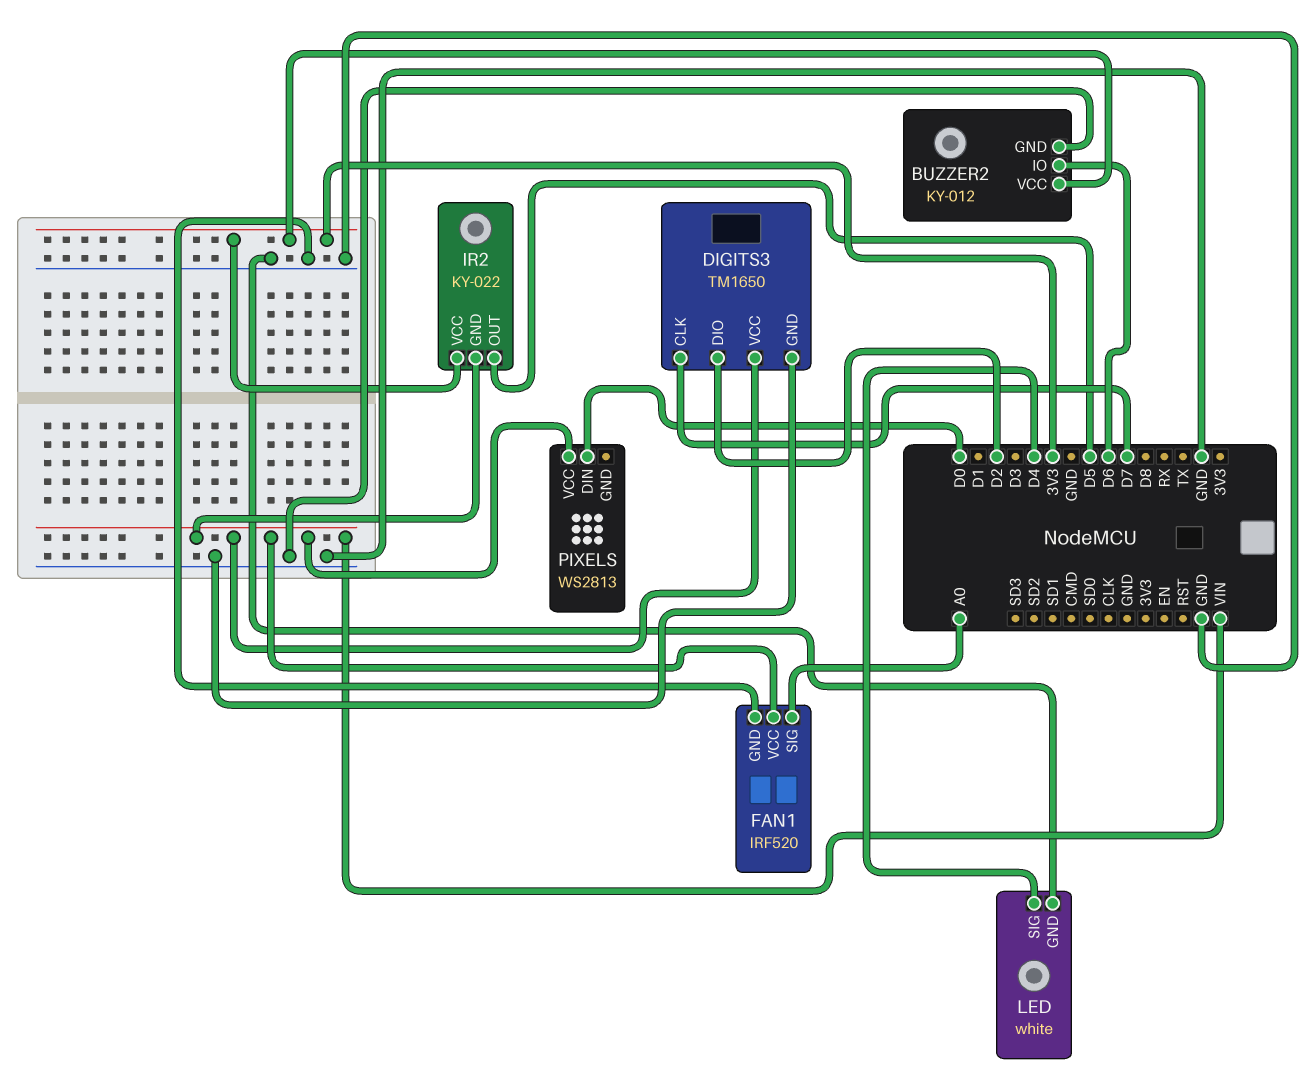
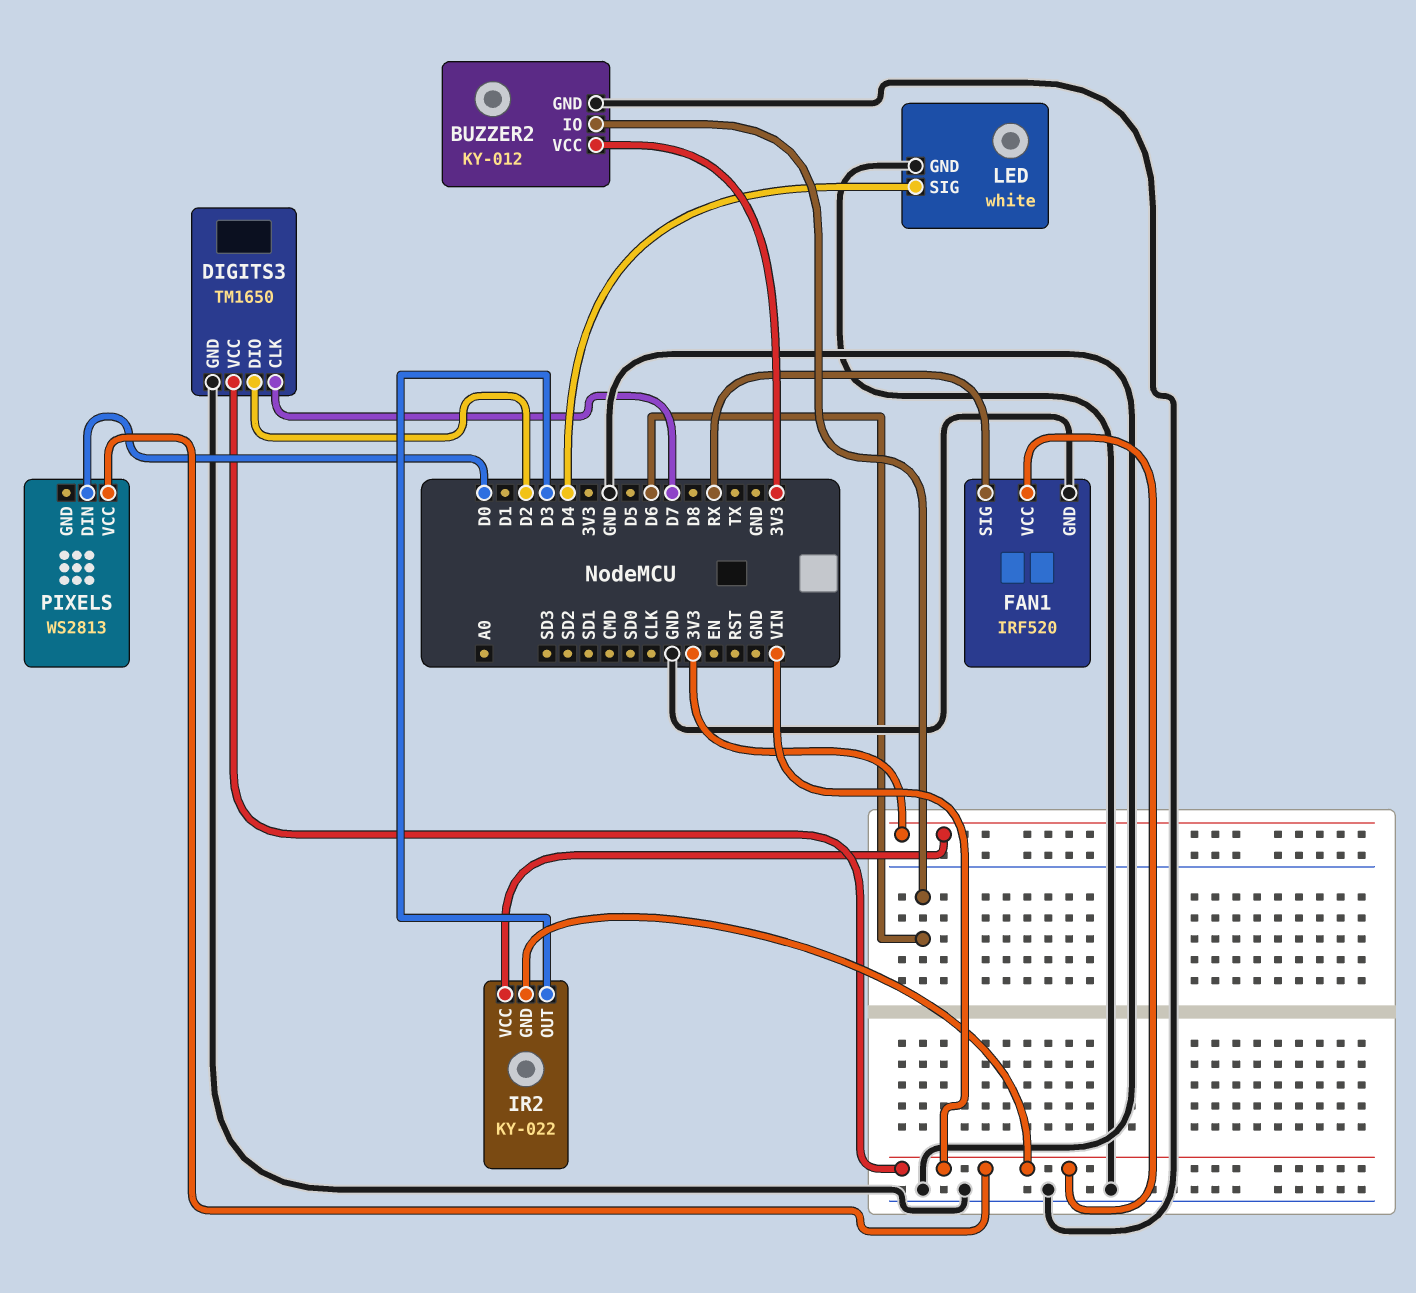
FAN1 pin SIG: A0 -> RX
IR2 pin OUT: D5 -> D3

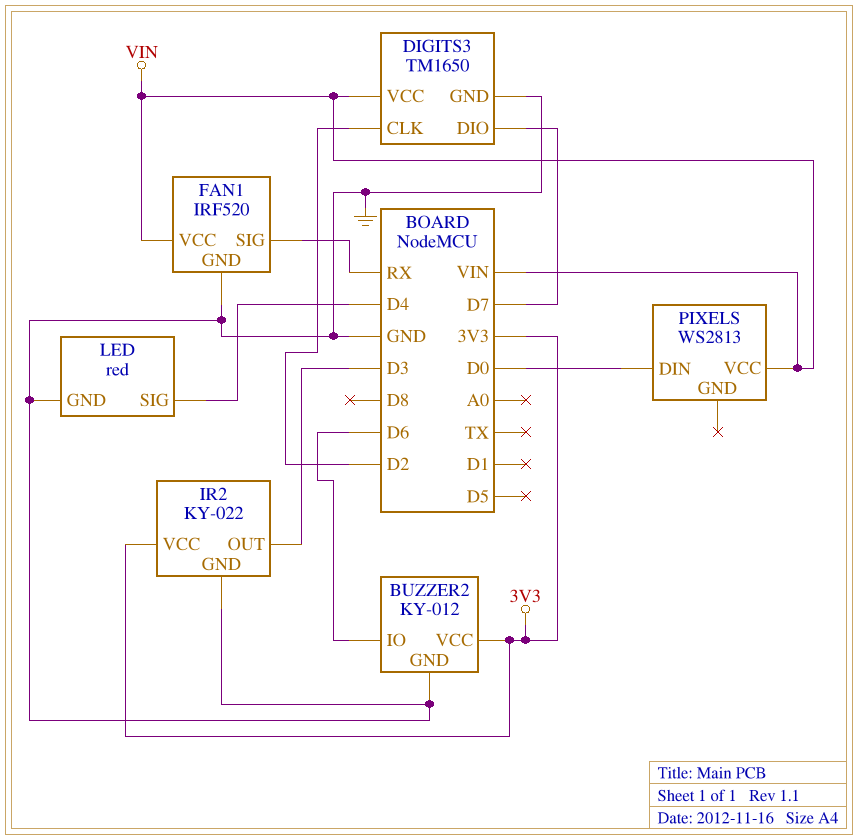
DIGITS3 pin CLK: D7 -> D2
DIGITS3 pin DIO: D2 -> D7
IR2 pin GND: VIN -> GND
LED: white -> red

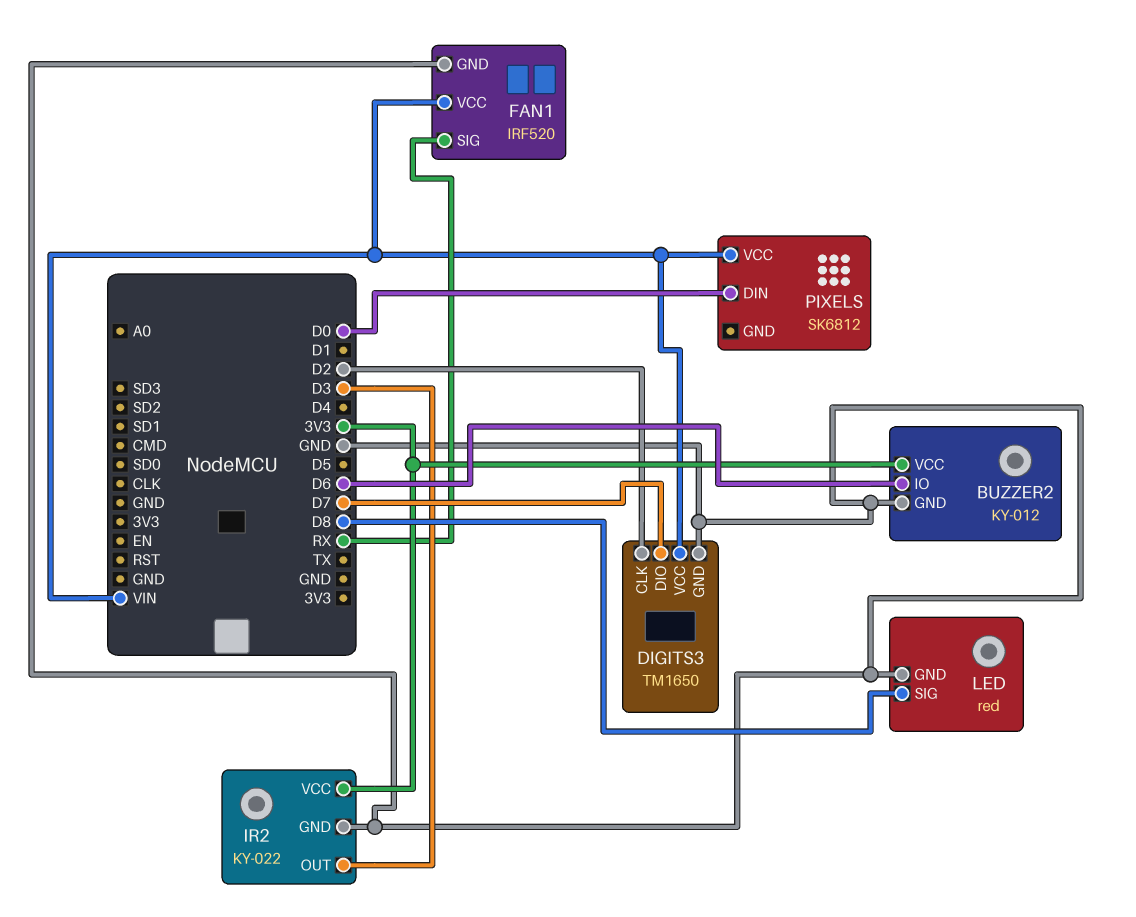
LED pin SIG: D4 -> D8
PIXELS: WS2813 -> SK6812

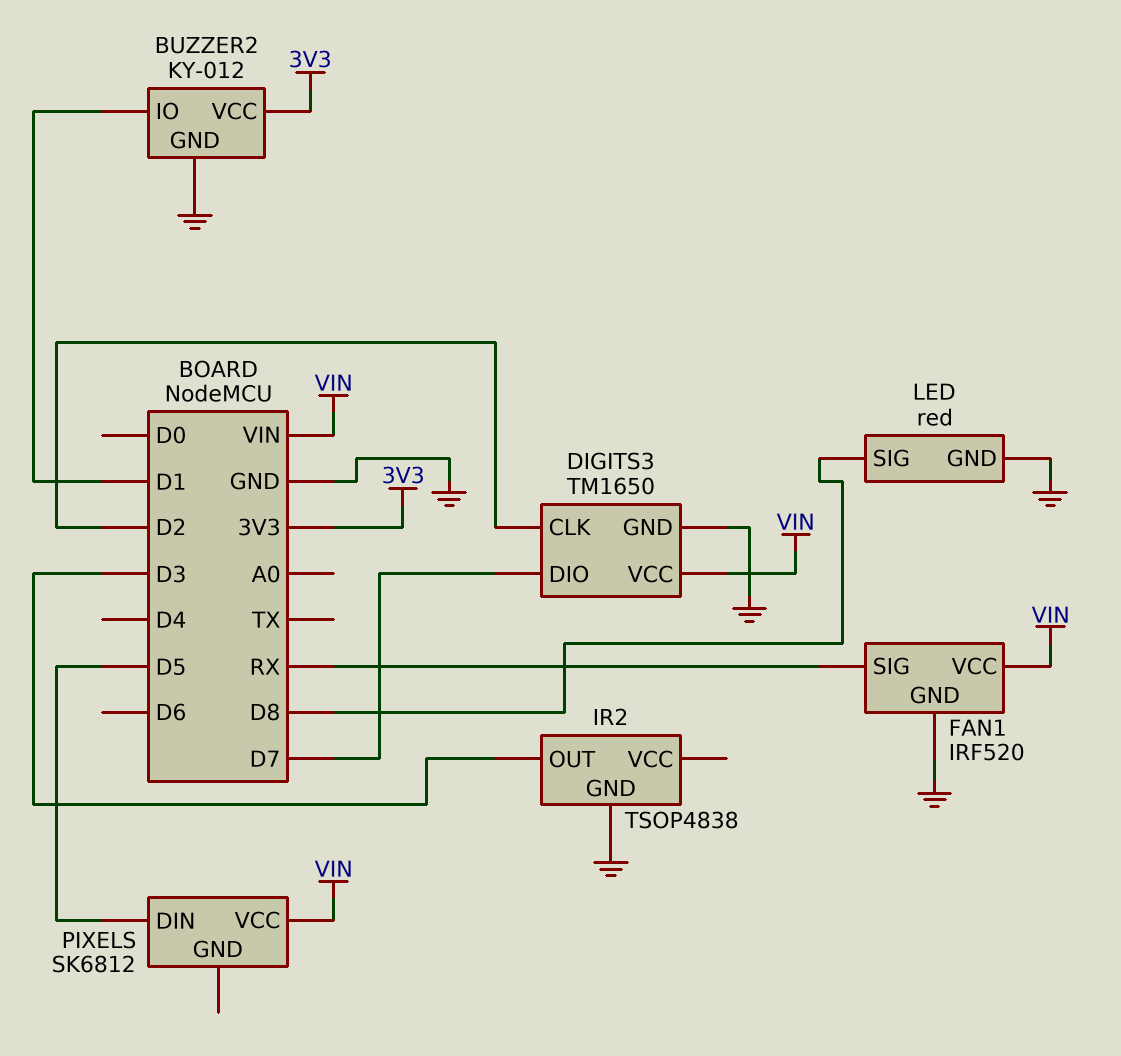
BUZZER2 pin IO: D6 -> D1
IR2: KY-022 -> TSOP4838
IR2 pin VCC: 3V3 -> none
PIXELS pin DIN: D0 -> D5

